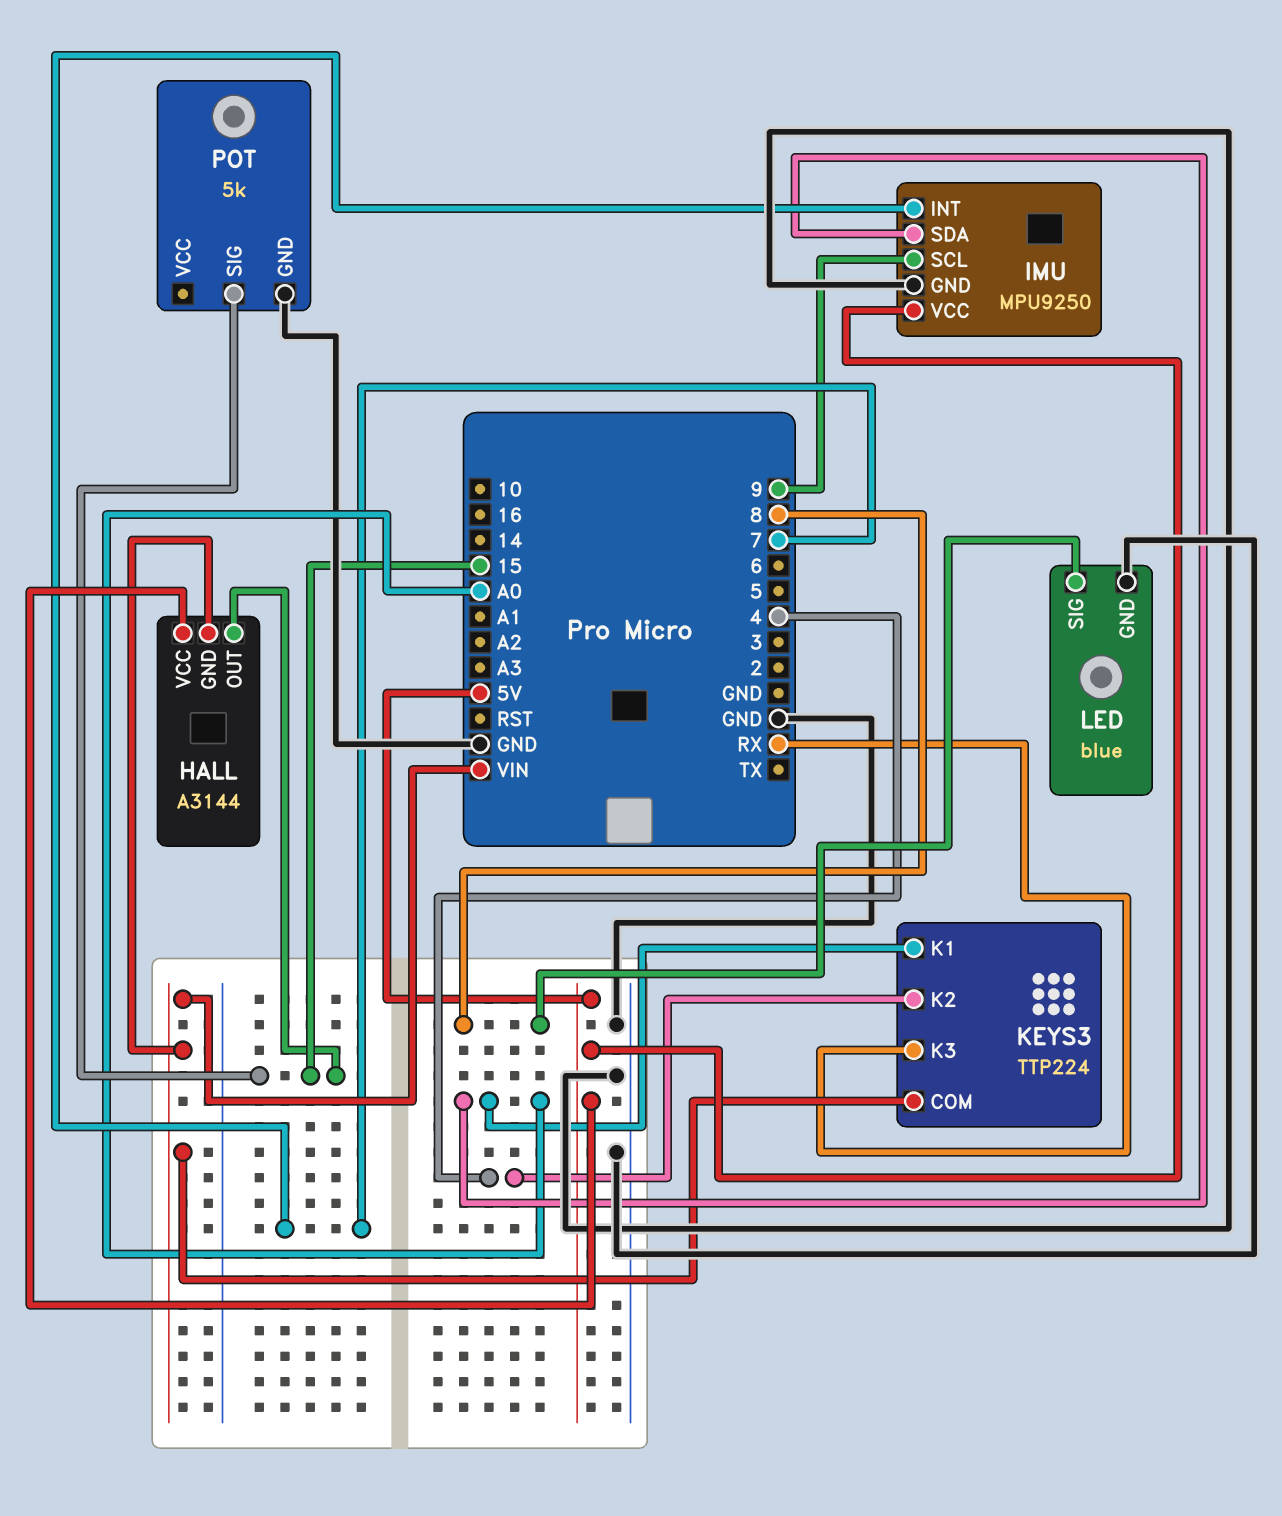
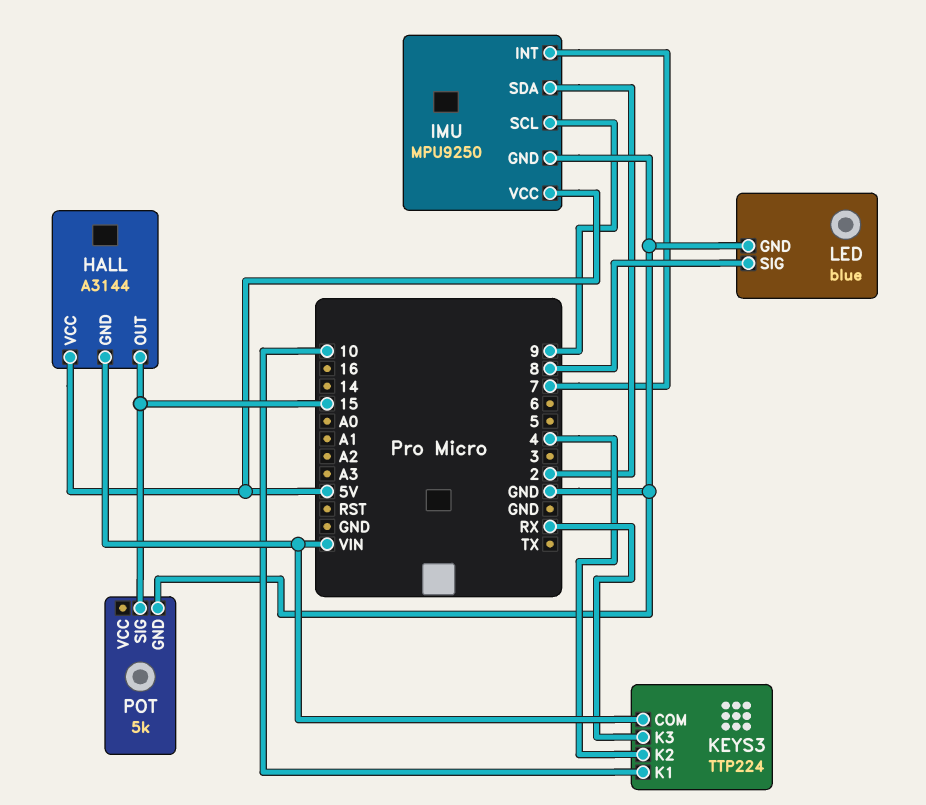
IMU pin SDA: A0 -> 2
KEYS3 pin K1: A0 -> 10

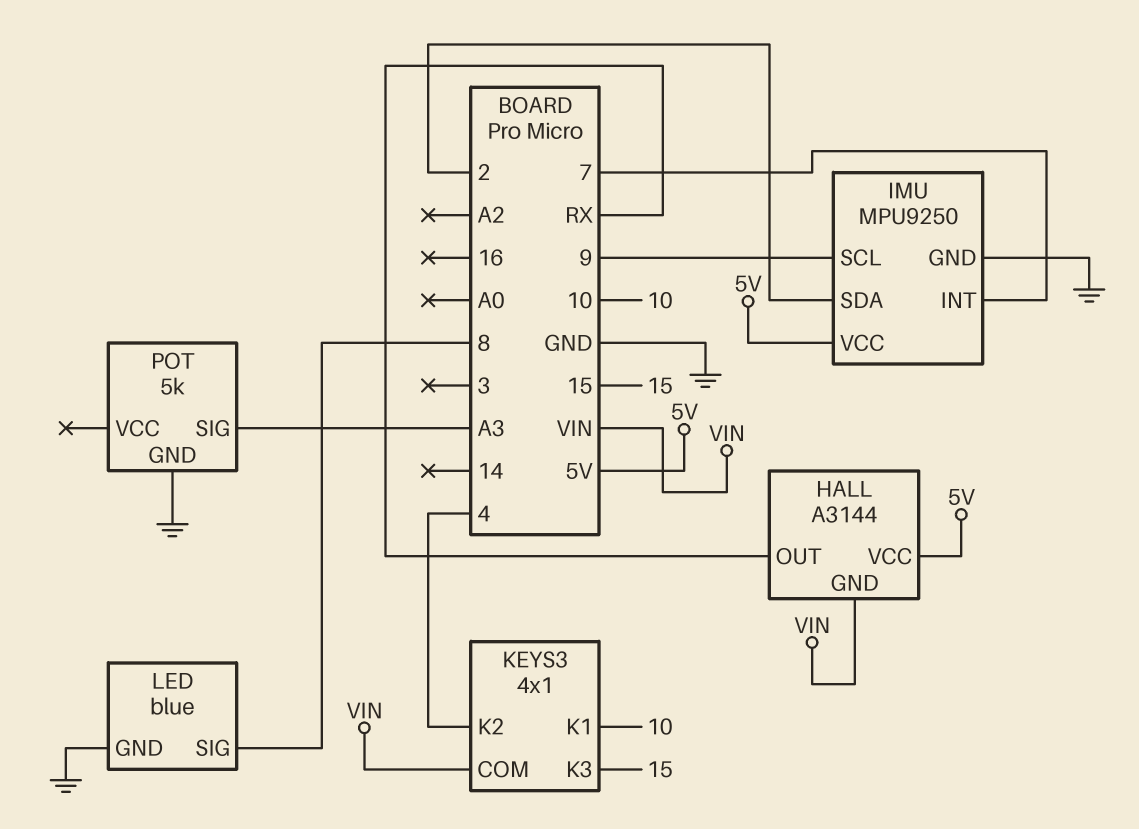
HALL pin OUT: 15 -> RX
KEYS3: TTP224 -> 4x1
KEYS3 pin K3: RX -> 15
POT pin SIG: 15 -> A3

